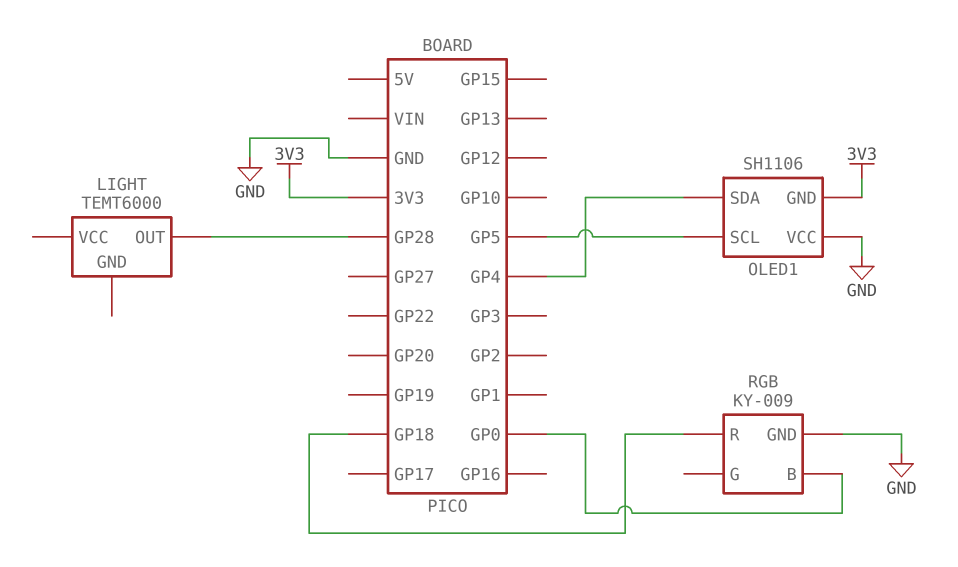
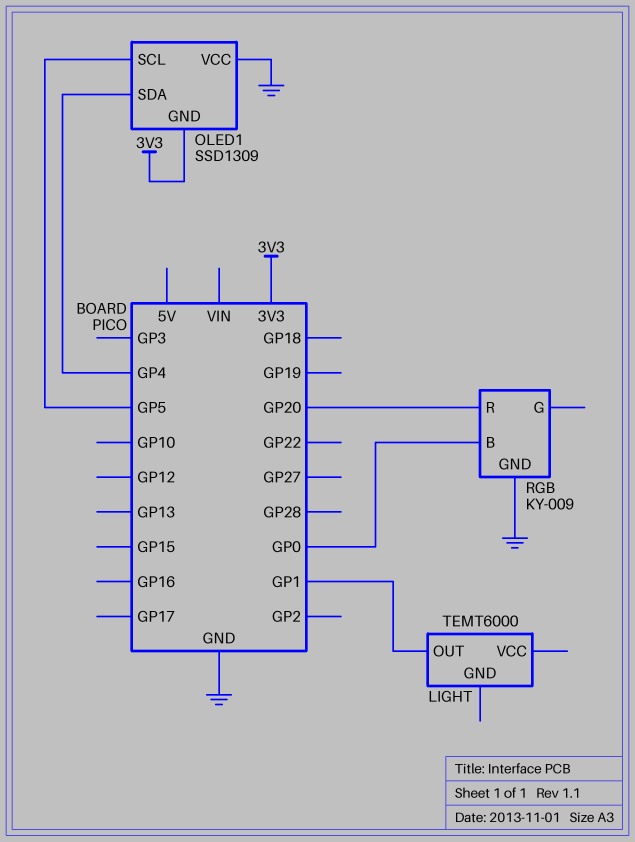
LIGHT pin OUT: GP28 -> GP1
OLED1: SH1106 -> SSD1309
RGB pin R: GP18 -> GP20

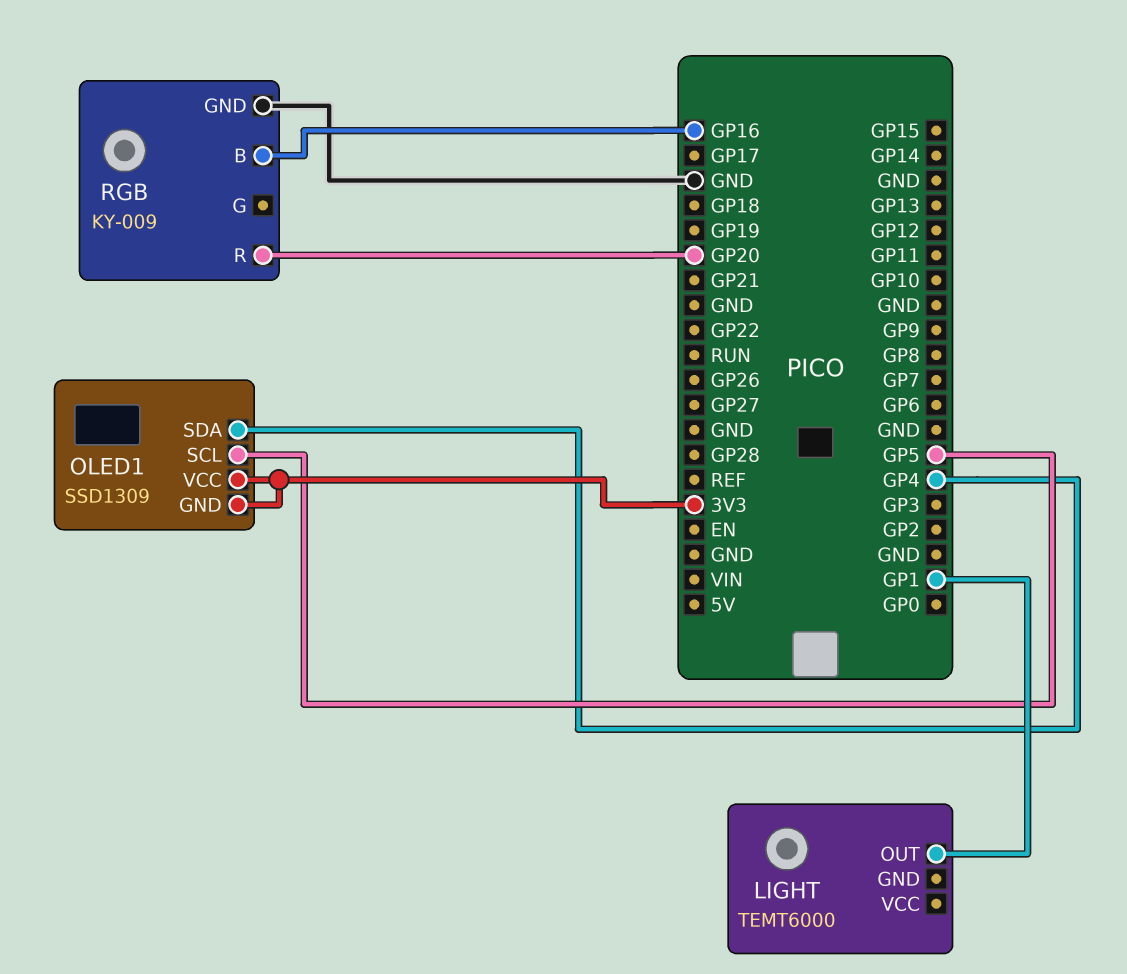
OLED1 pin VCC: GND -> 3V3
RGB pin B: GP0 -> GP16

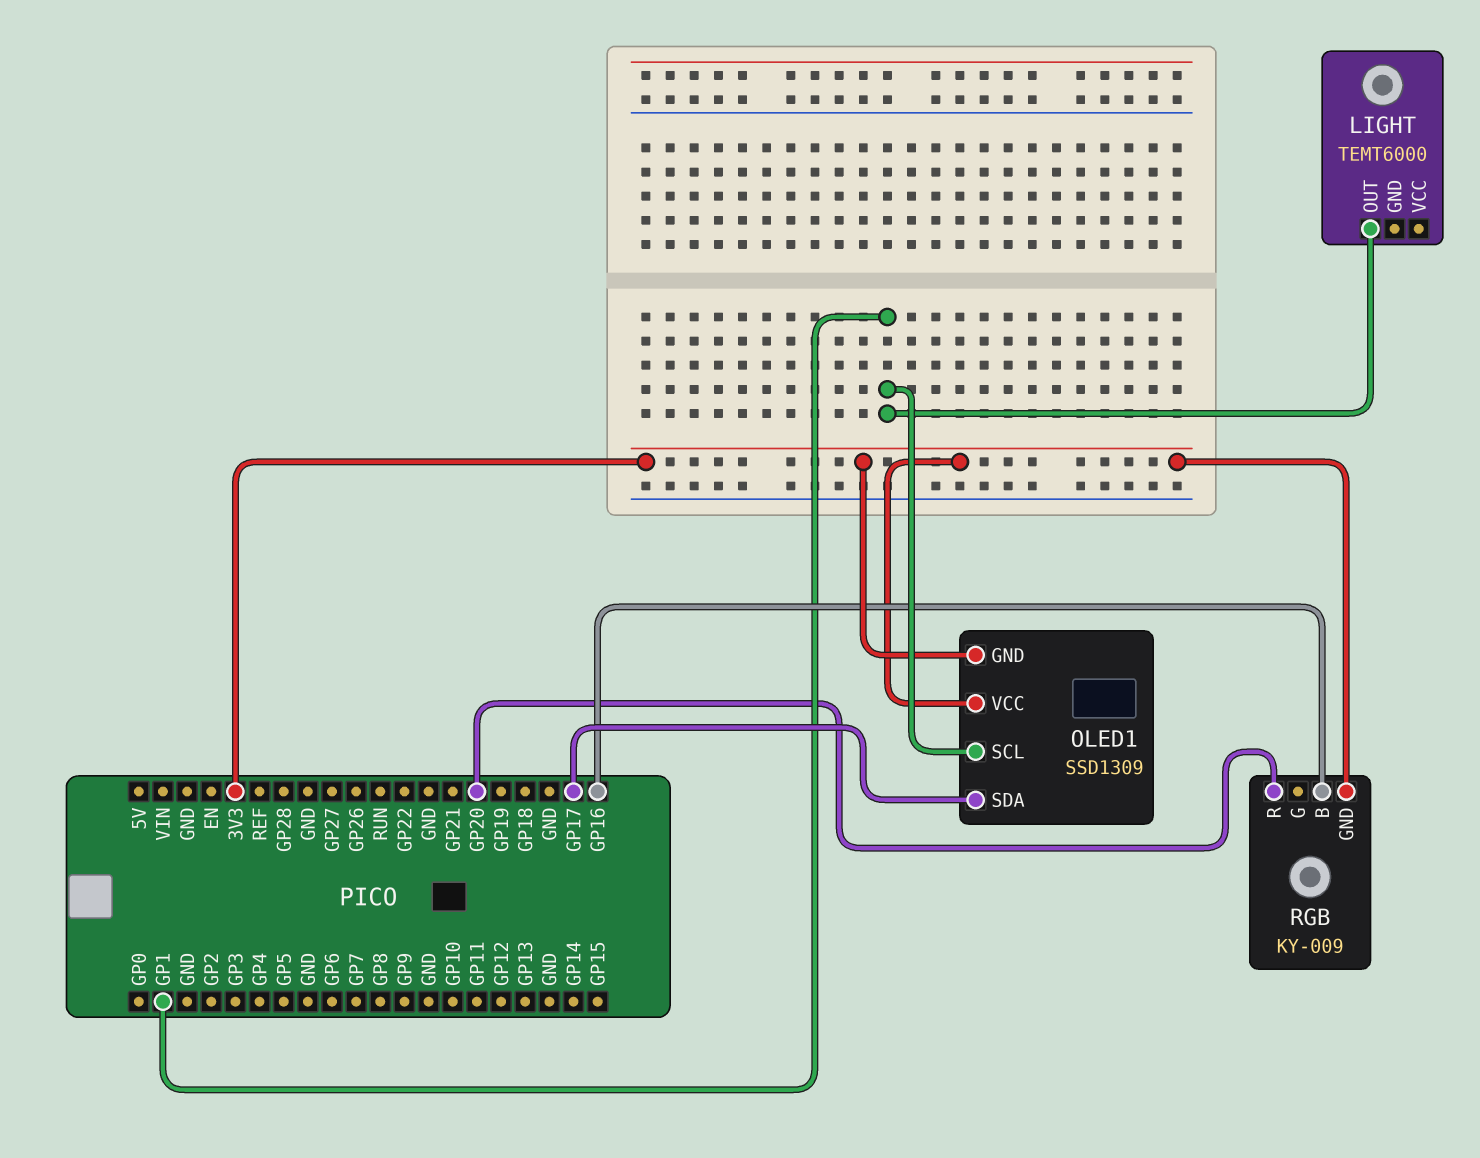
OLED1 pin SCL: GP5 -> GP1
OLED1 pin SDA: GP4 -> GP17
RGB pin GND: GND -> 3V3

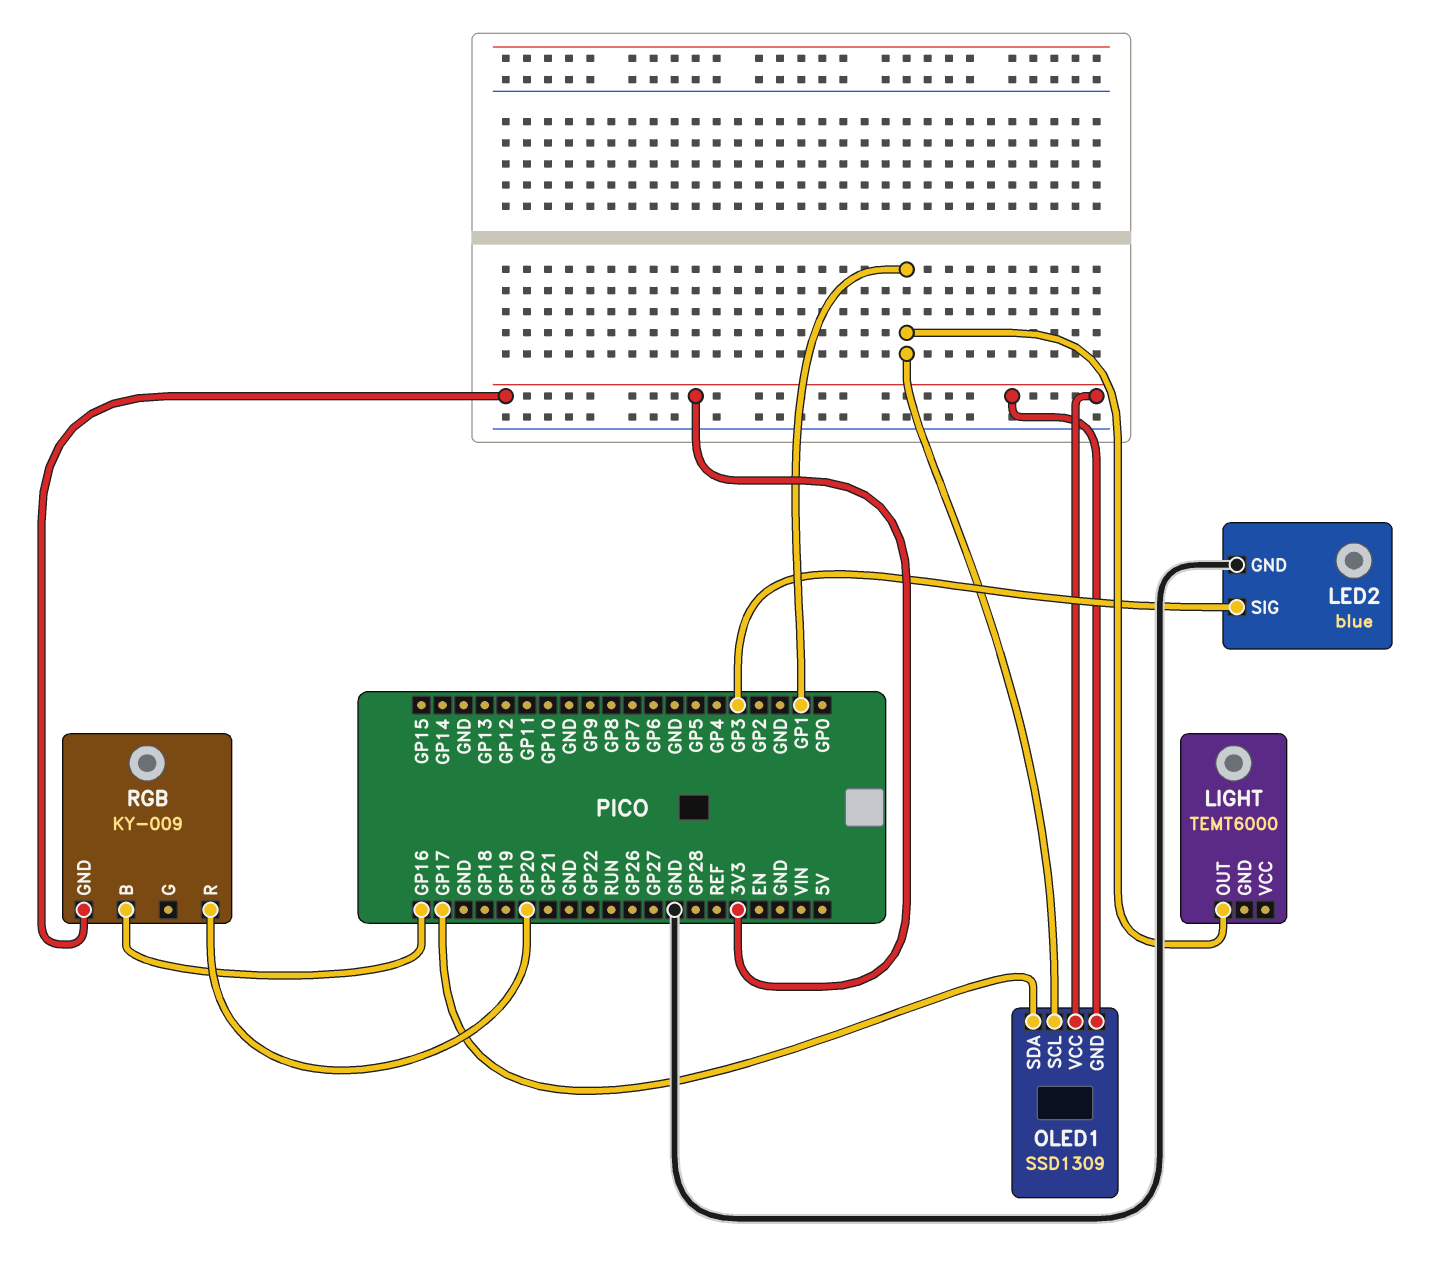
LED2: none -> blue
LED2 pin GND: none -> GND
LED2 pin SIG: none -> GP3

